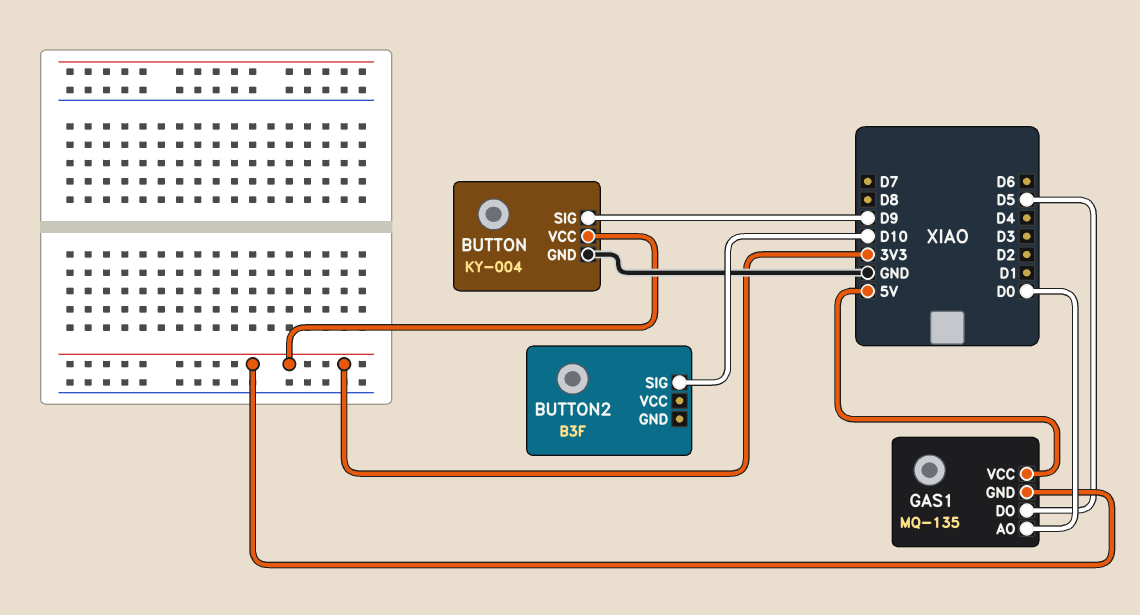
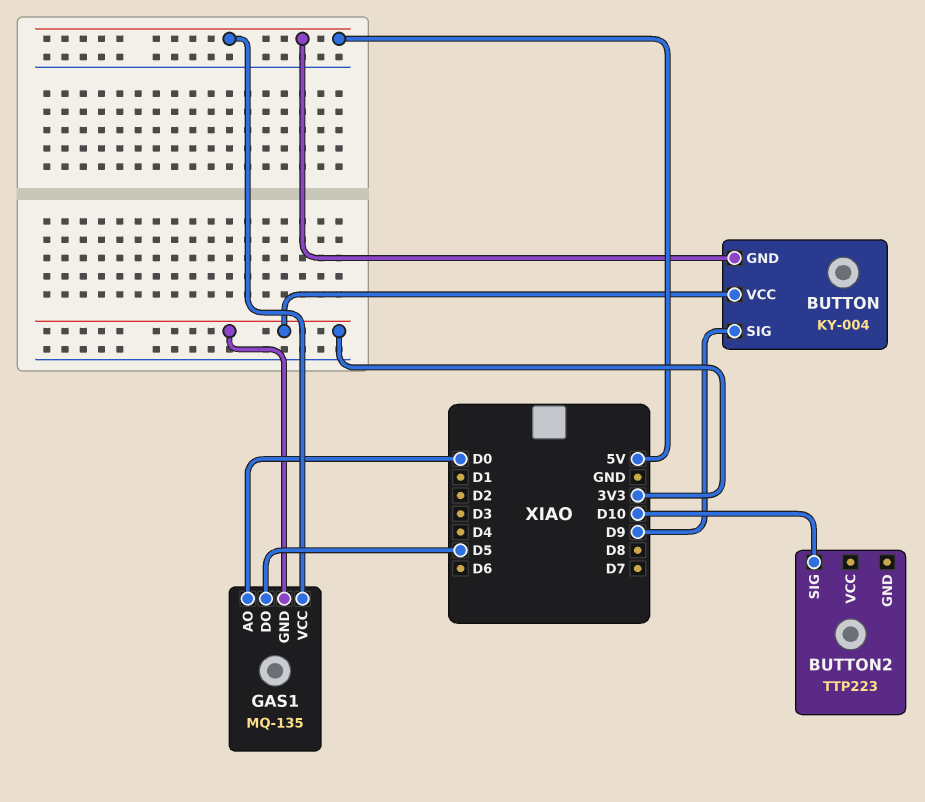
BUTTON pin GND: GND -> 5V
BUTTON2: B3F -> TTP223

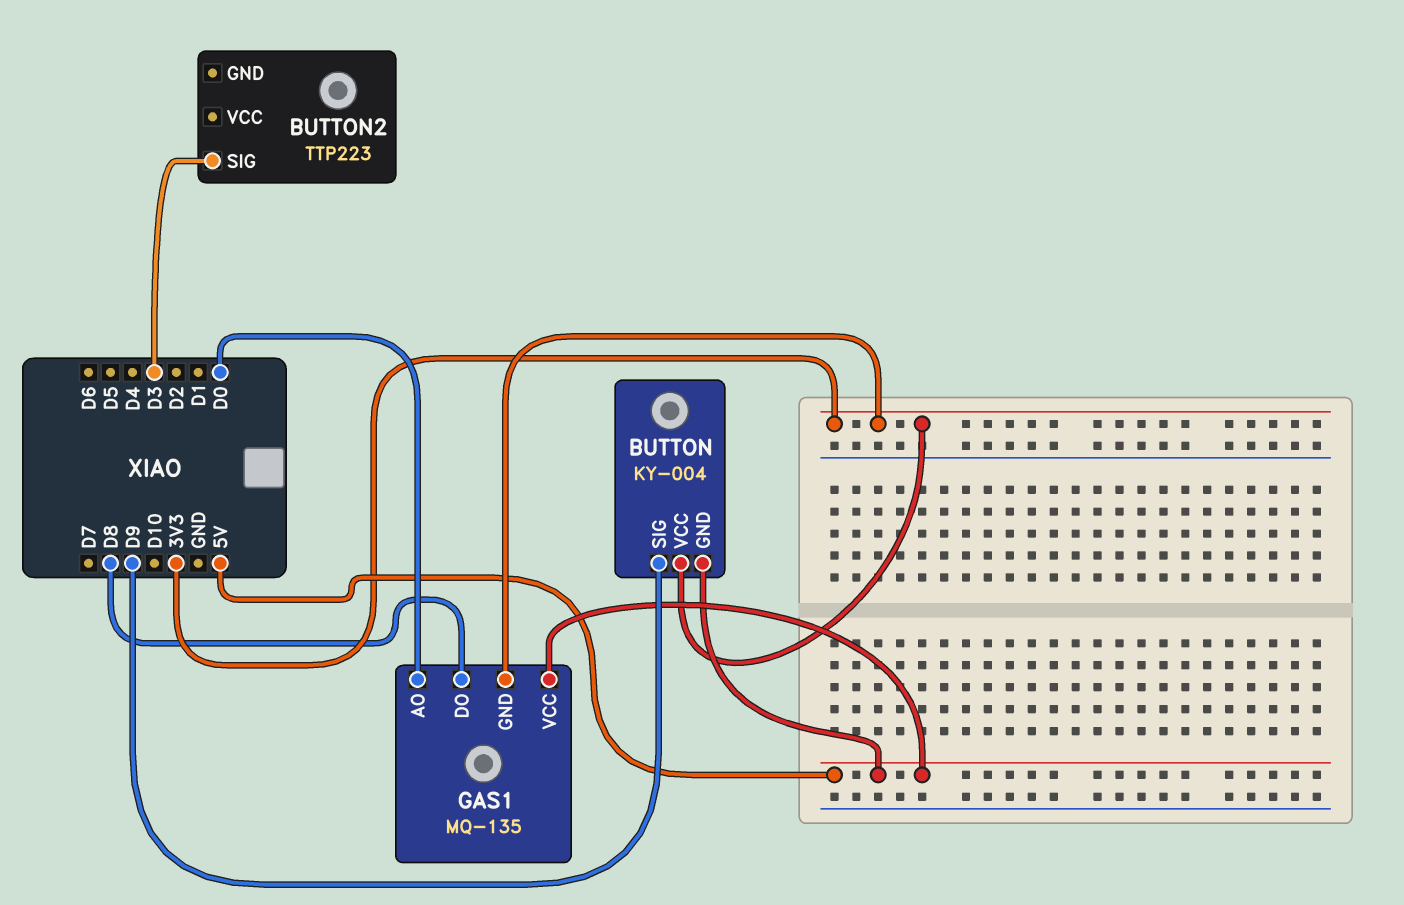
BUTTON2 pin SIG: D10 -> D3
GAS1 pin DO: D5 -> D8

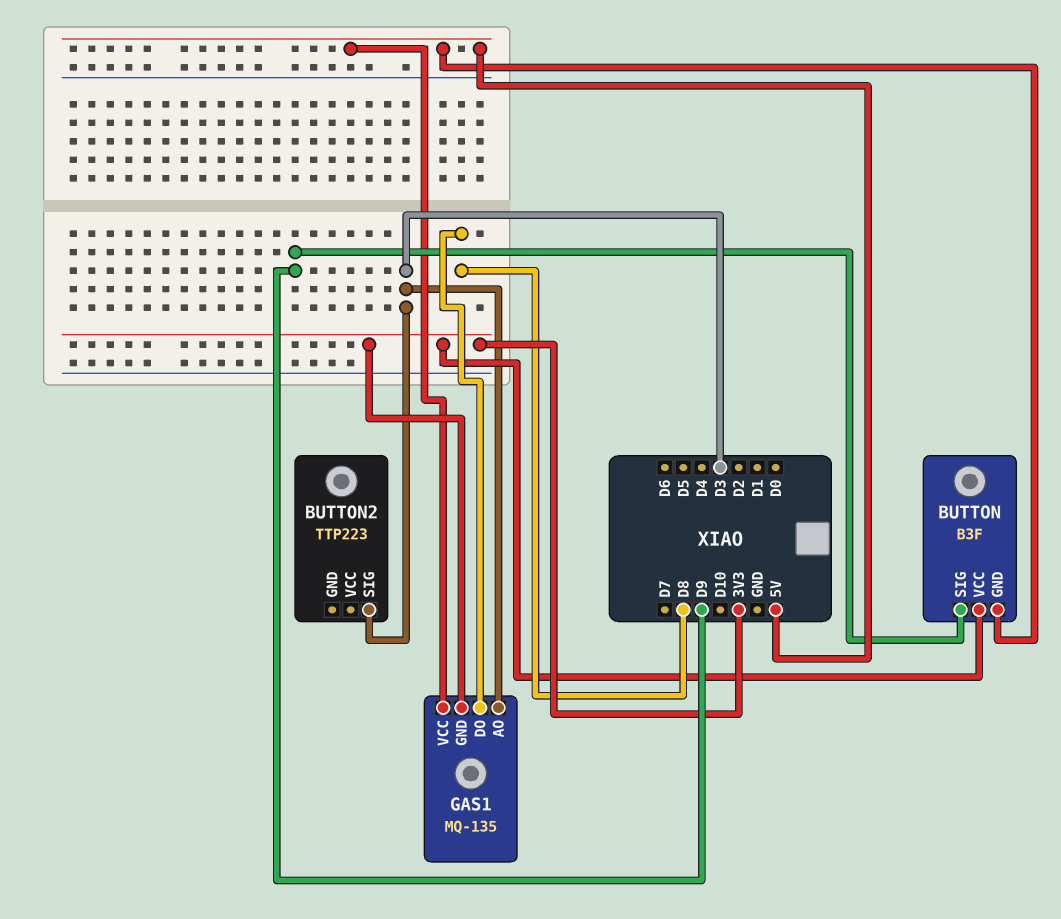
BUTTON: KY-004 -> B3F
GAS1 pin AO: D0 -> D3

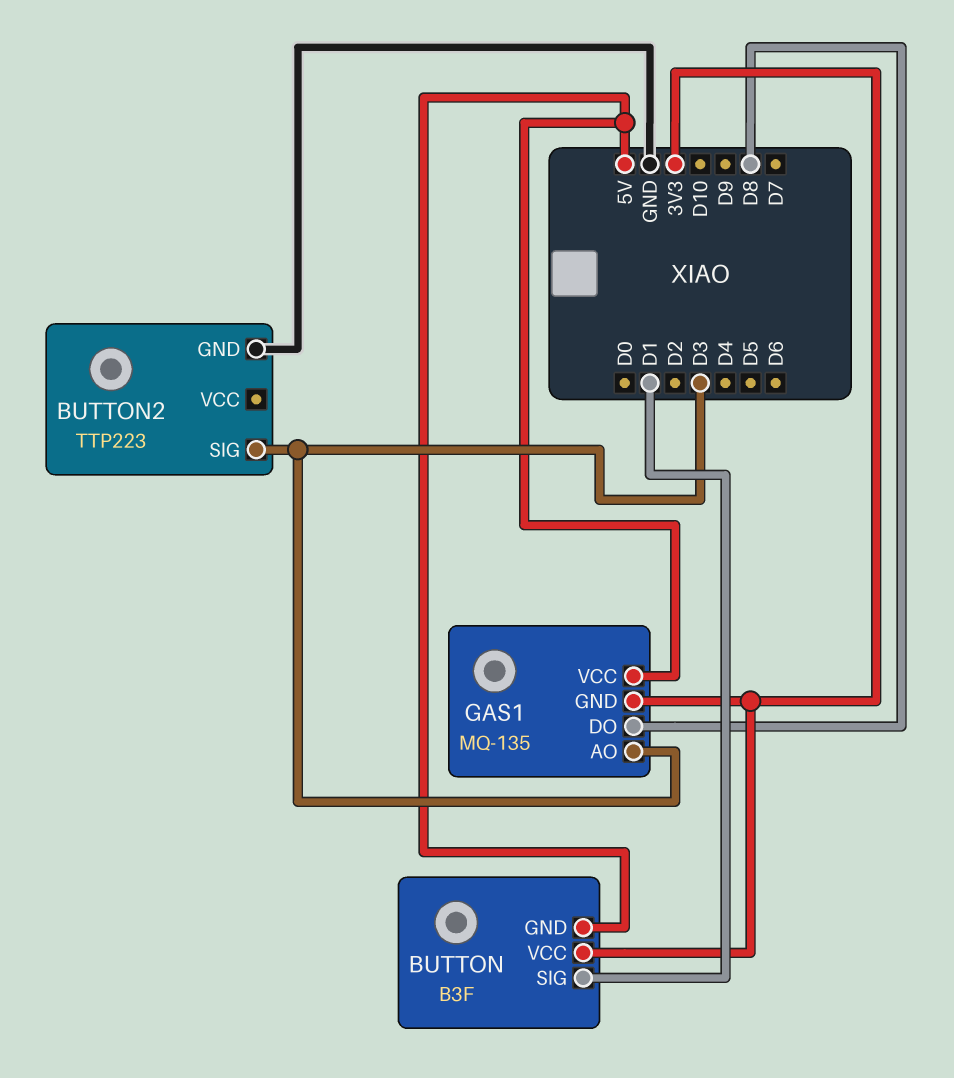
BUTTON pin SIG: D9 -> D1
BUTTON2 pin GND: none -> GND

